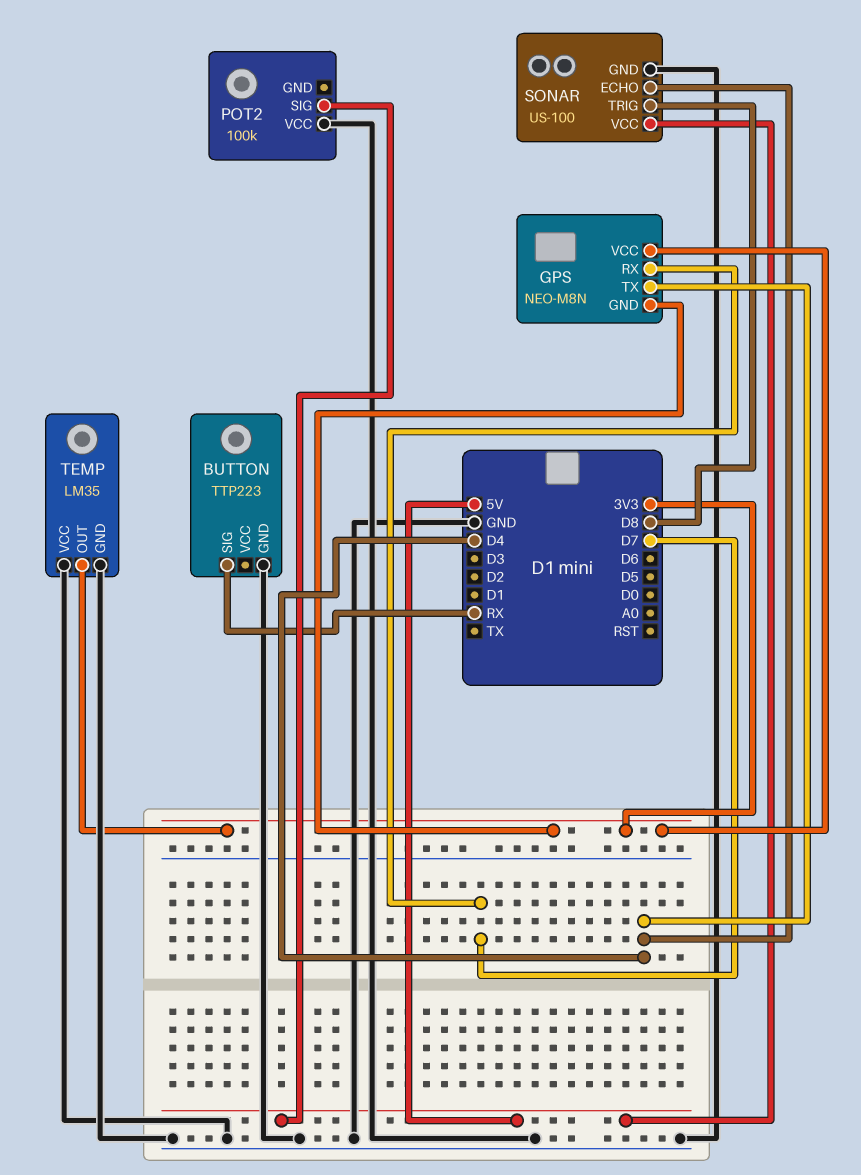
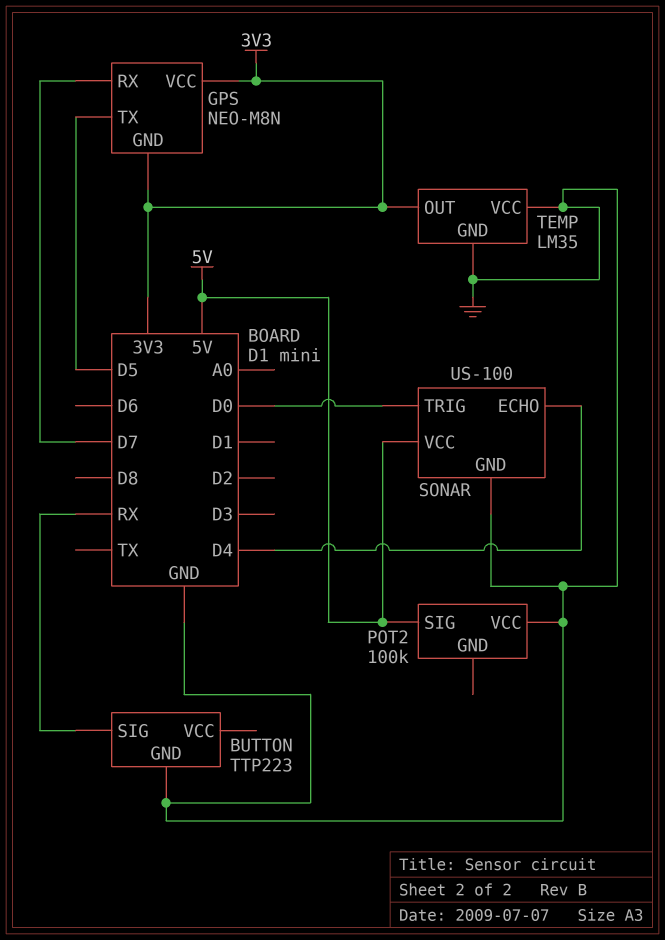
GPS pin TX: D4 -> D5
SONAR pin TRIG: D8 -> D0

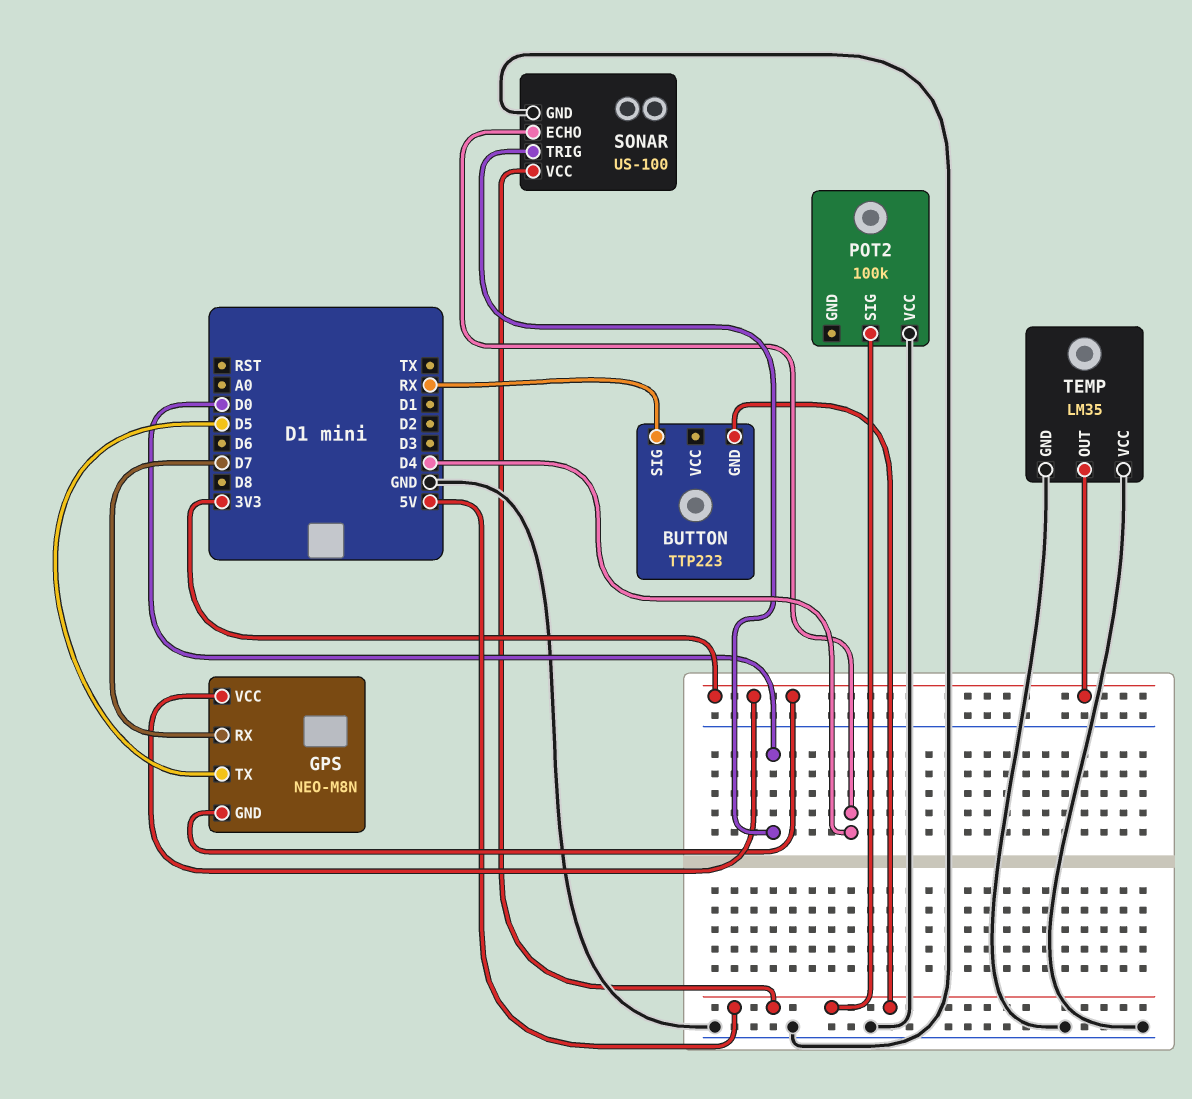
BUTTON pin GND: GND -> 5V

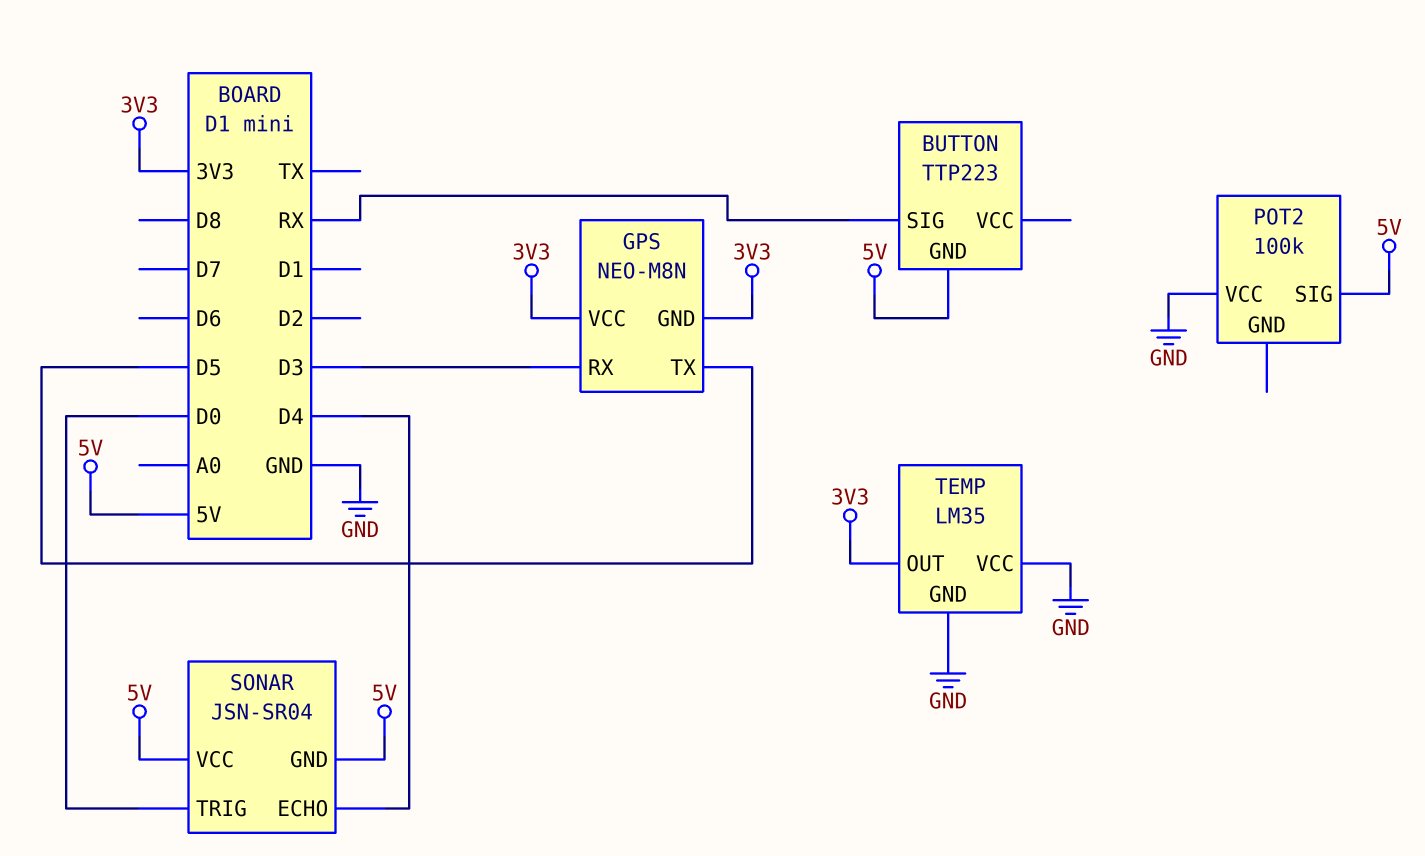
GPS pin RX: D7 -> D3
SONAR: US-100 -> JSN-SR04
SONAR pin GND: GND -> 5V

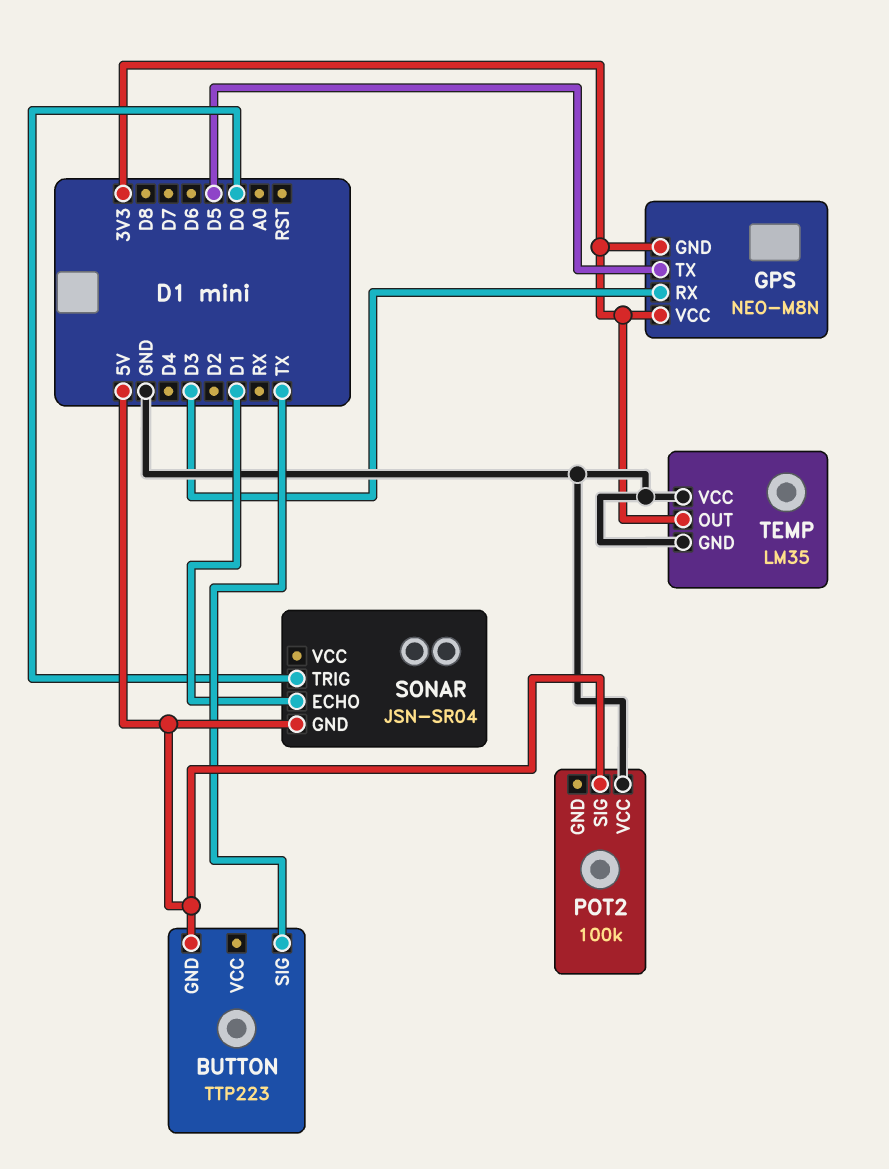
BUTTON pin SIG: RX -> TX
SONAR pin ECHO: D4 -> D1
SONAR pin VCC: 5V -> none

